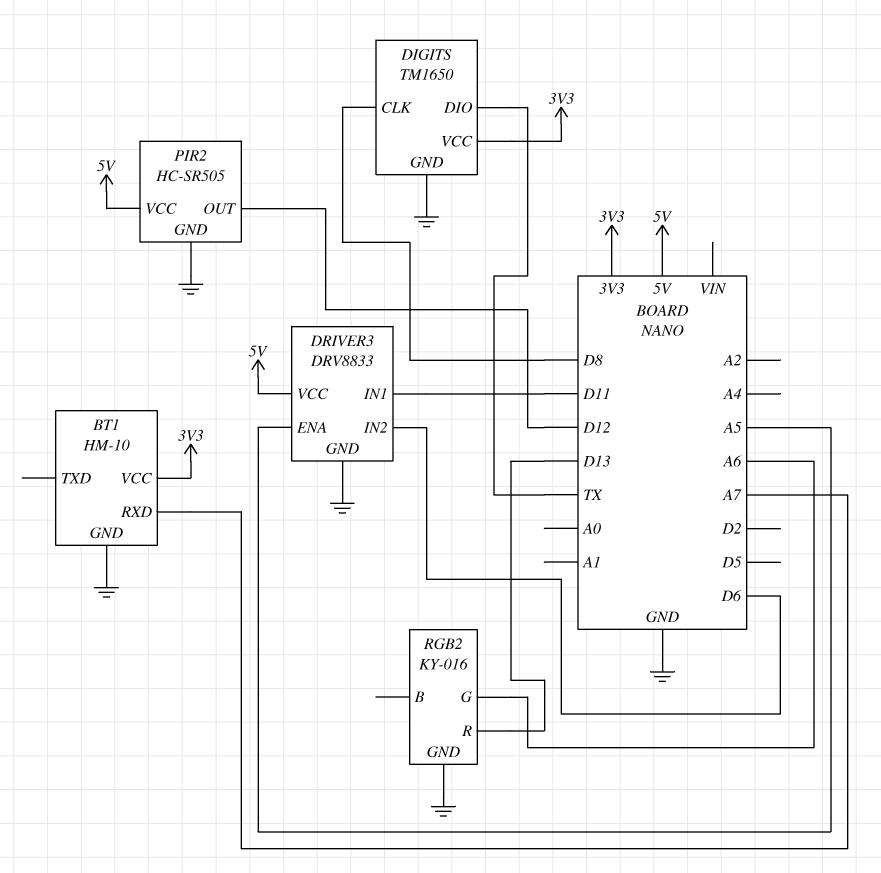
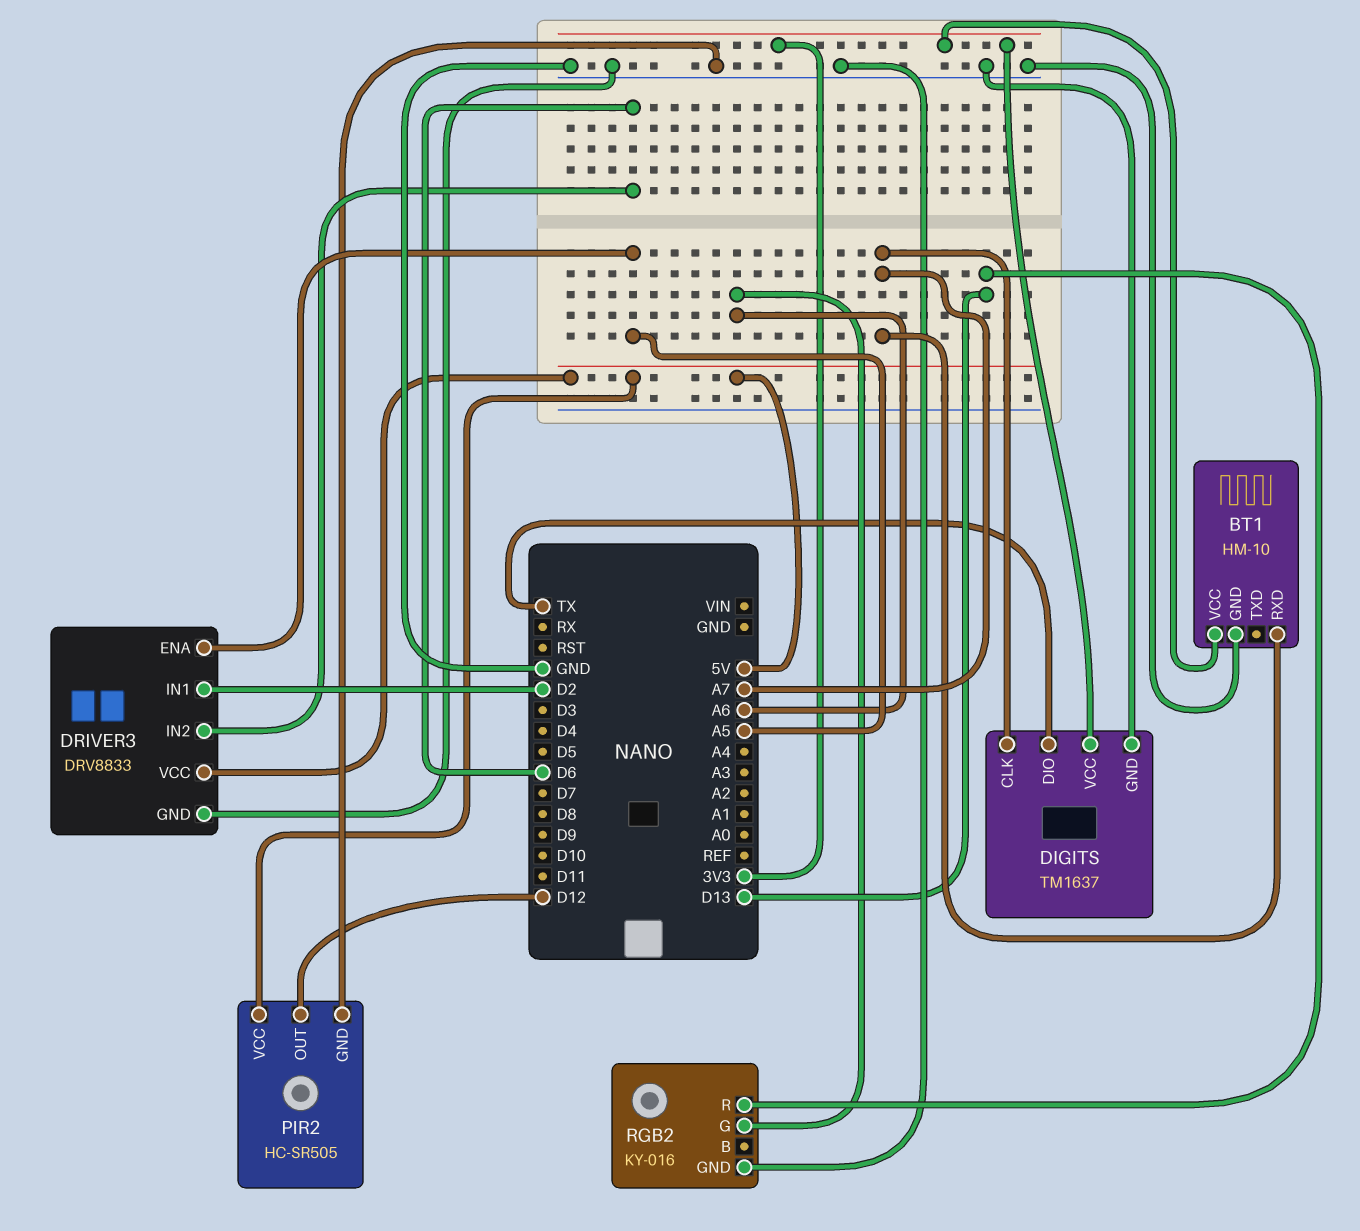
DIGITS: TM1650 -> TM1637
DIGITS pin CLK: D8 -> A7
DRIVER3 pin IN1: D11 -> D2

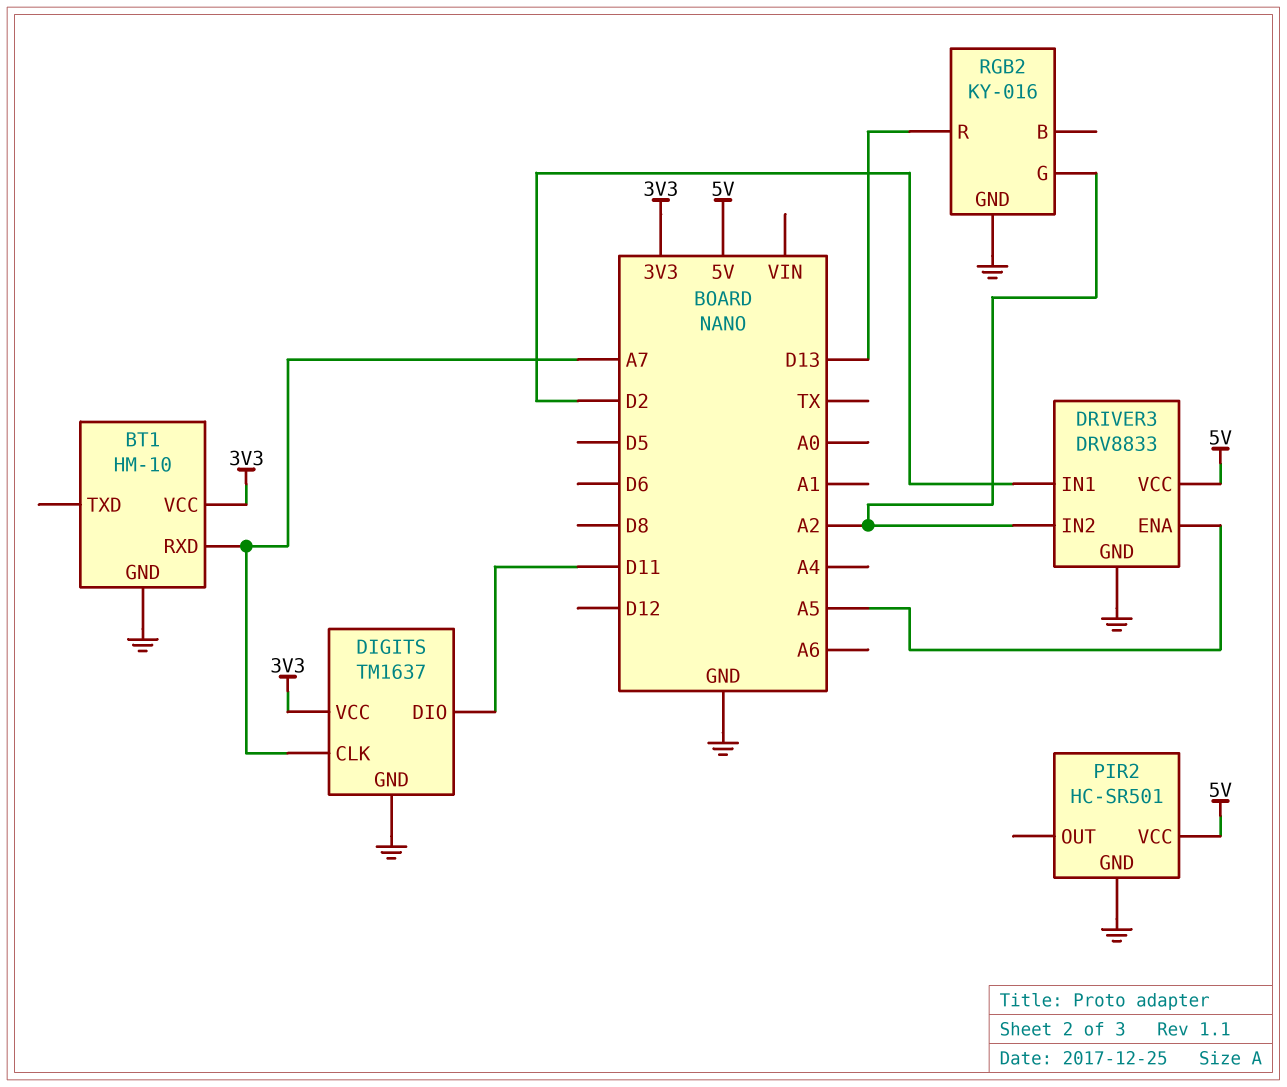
DIGITS pin DIO: TX -> D11
DRIVER3 pin IN2: D6 -> A2
PIR2: HC-SR505 -> HC-SR501
PIR2 pin OUT: D12 -> none
RGB2 pin G: A6 -> A2

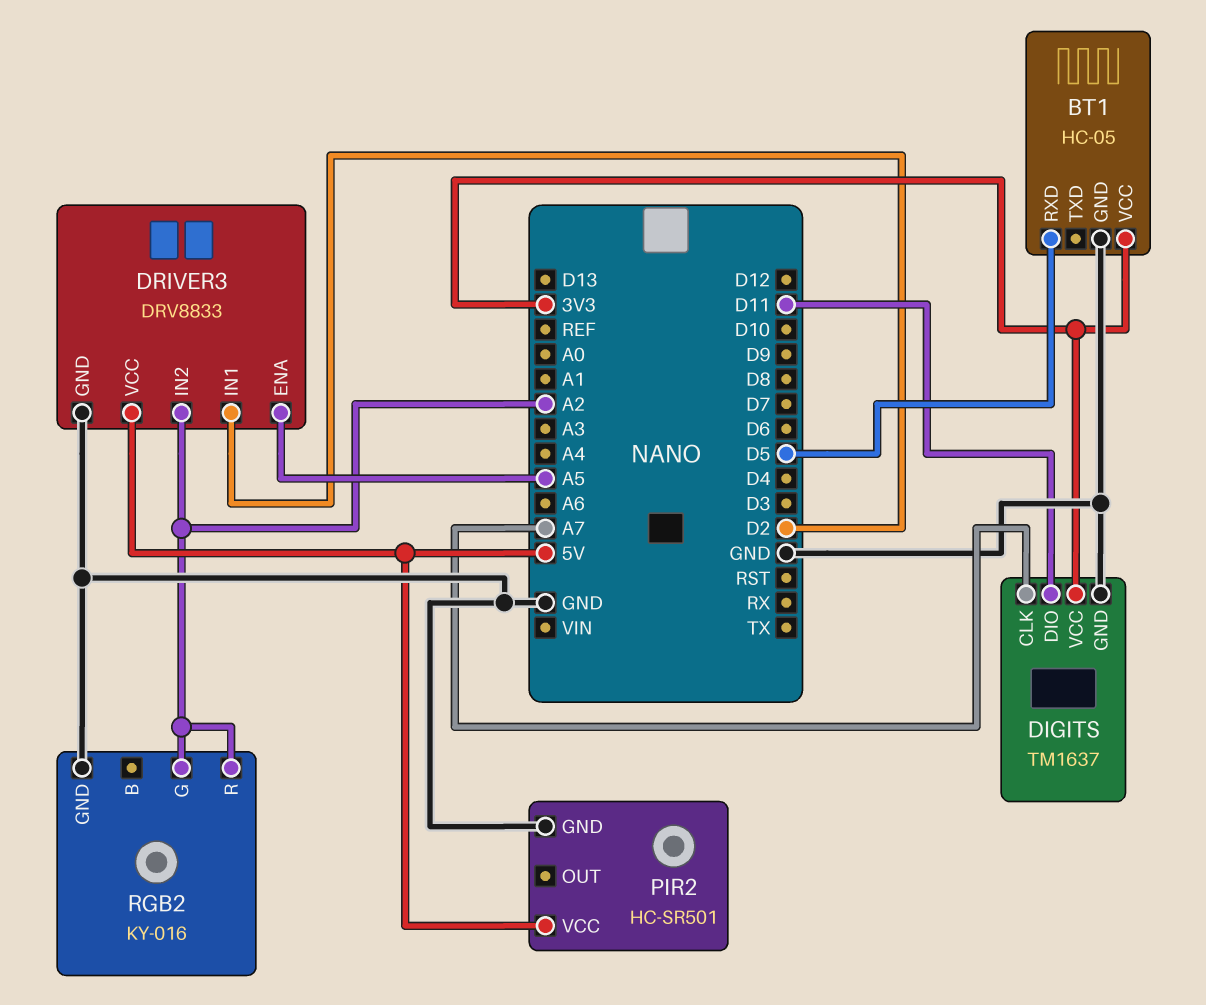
BT1: HM-10 -> HC-05
BT1 pin RXD: A7 -> D5
RGB2 pin R: D13 -> A2

